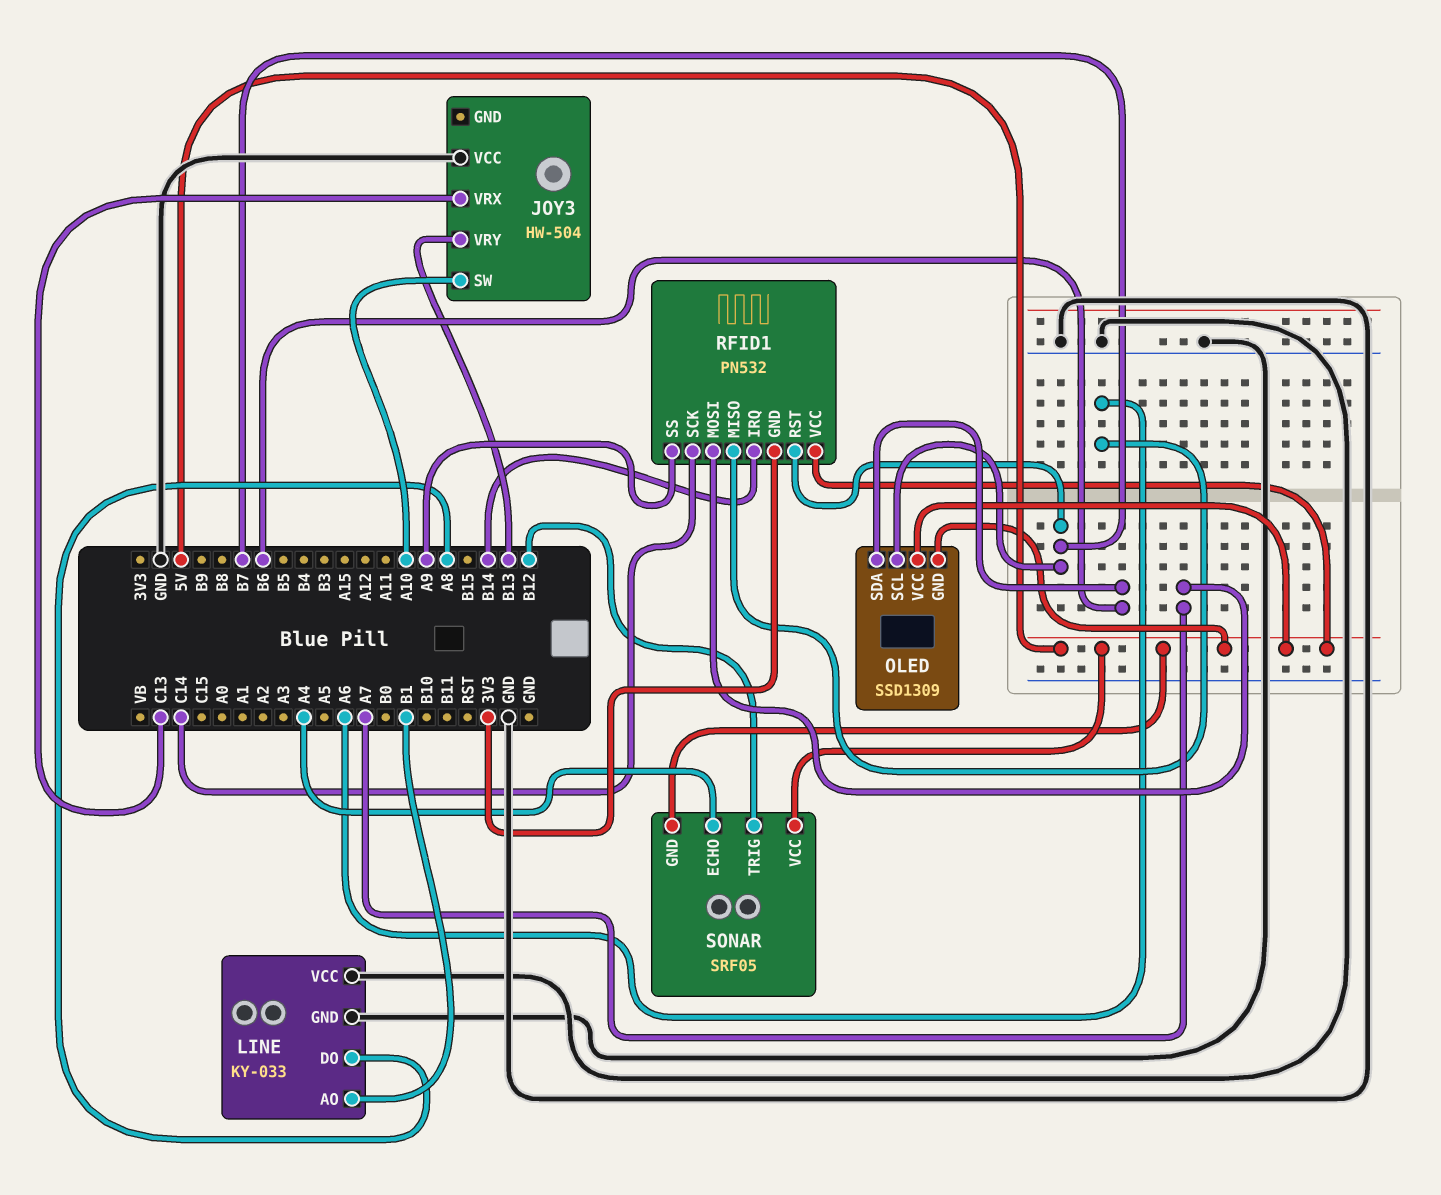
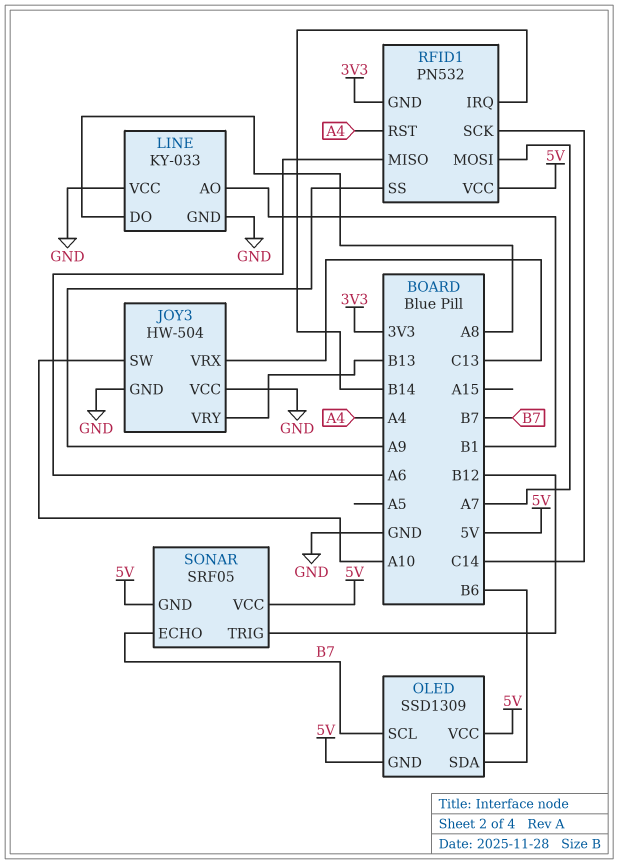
JOY3 pin GND: none -> GND
RFID1 pin RST: B7 -> A4
SONAR pin ECHO: A4 -> B7

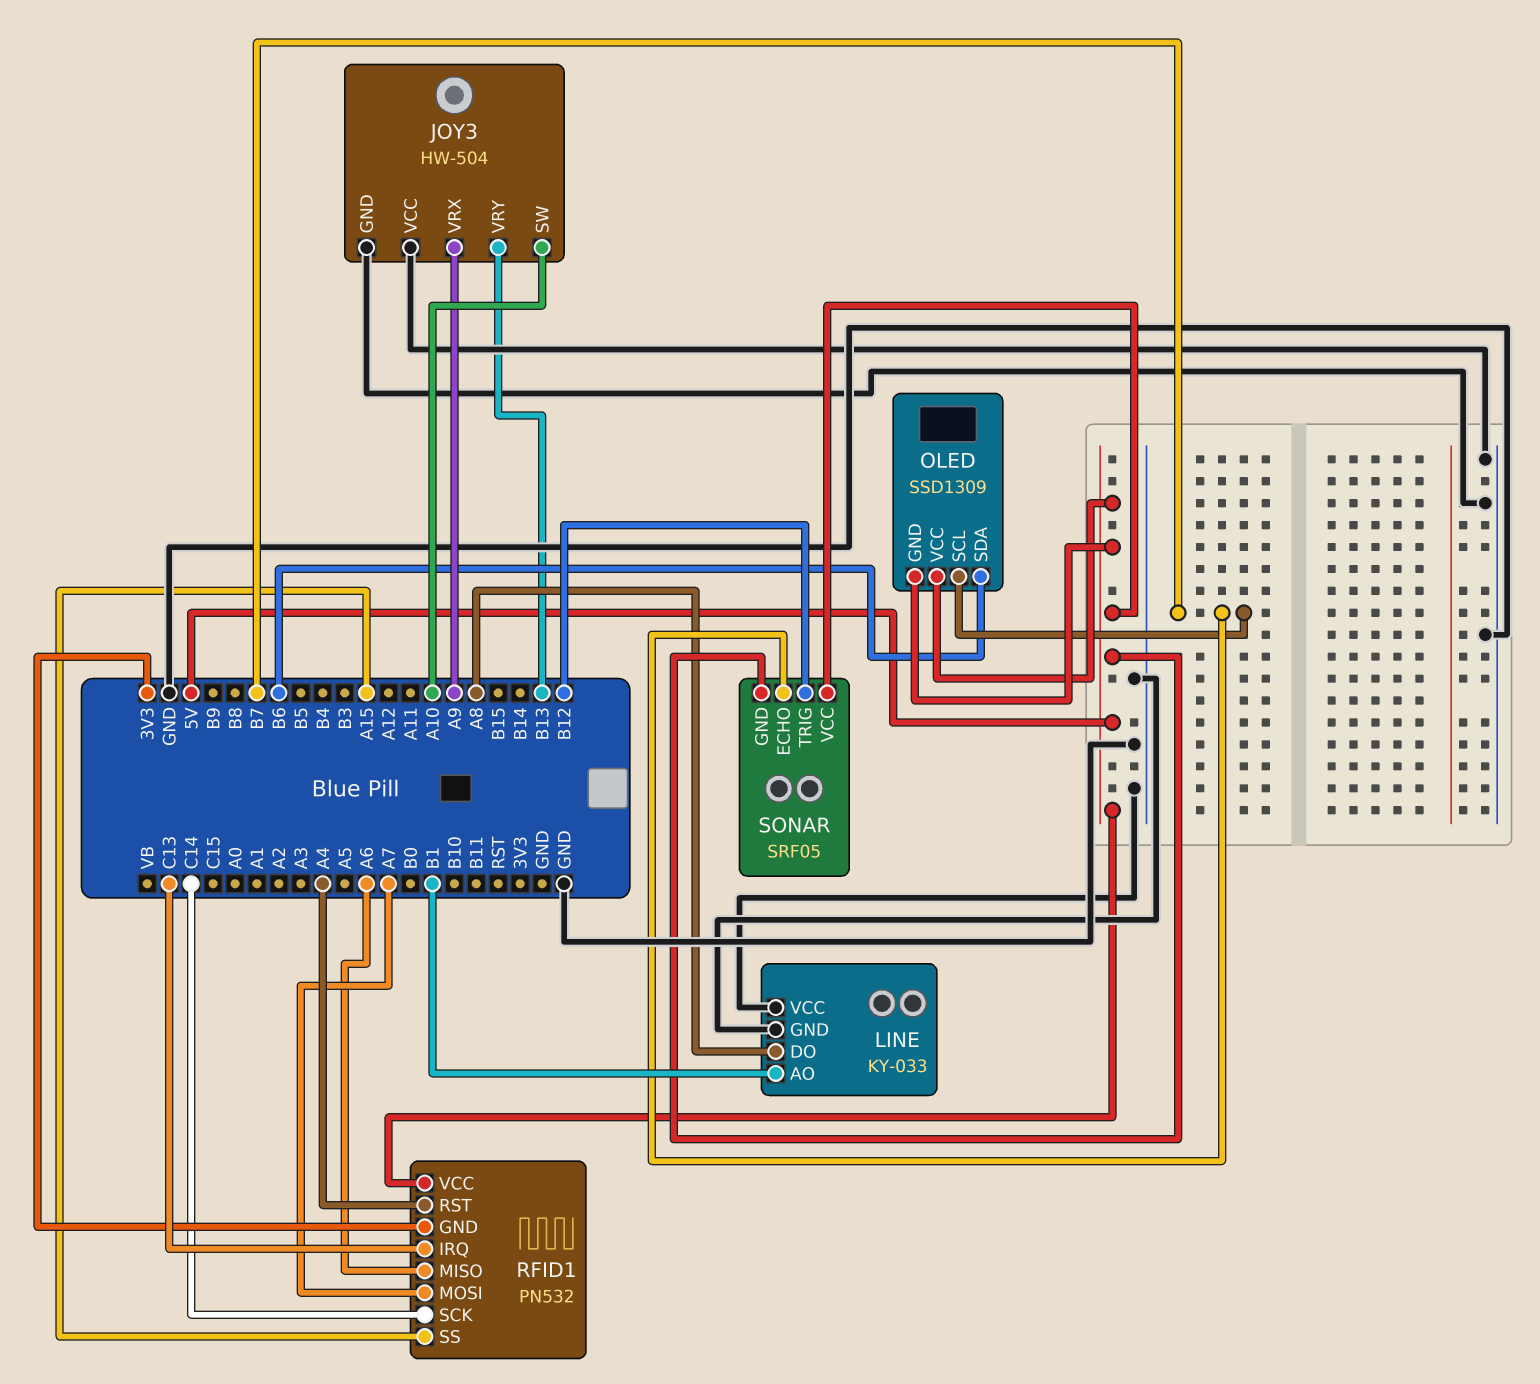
JOY3 pin VRX: C13 -> A9
RFID1 pin IRQ: B14 -> C13
RFID1 pin SS: A9 -> A15

